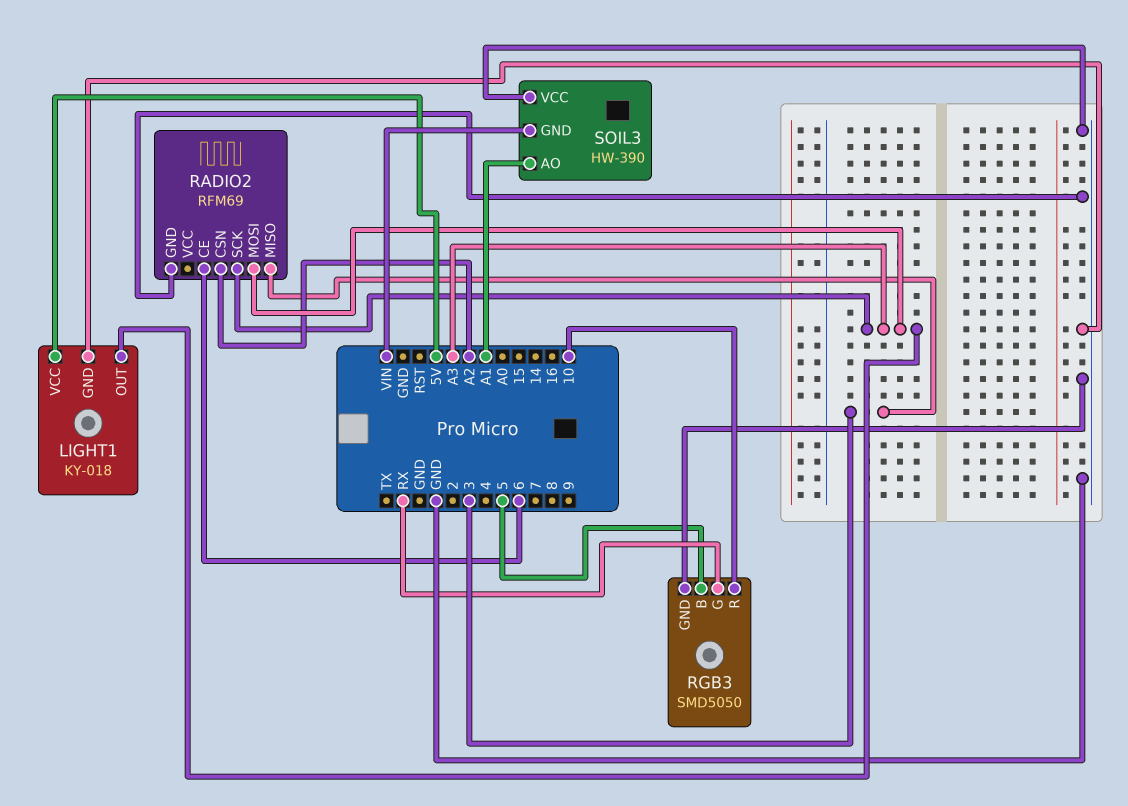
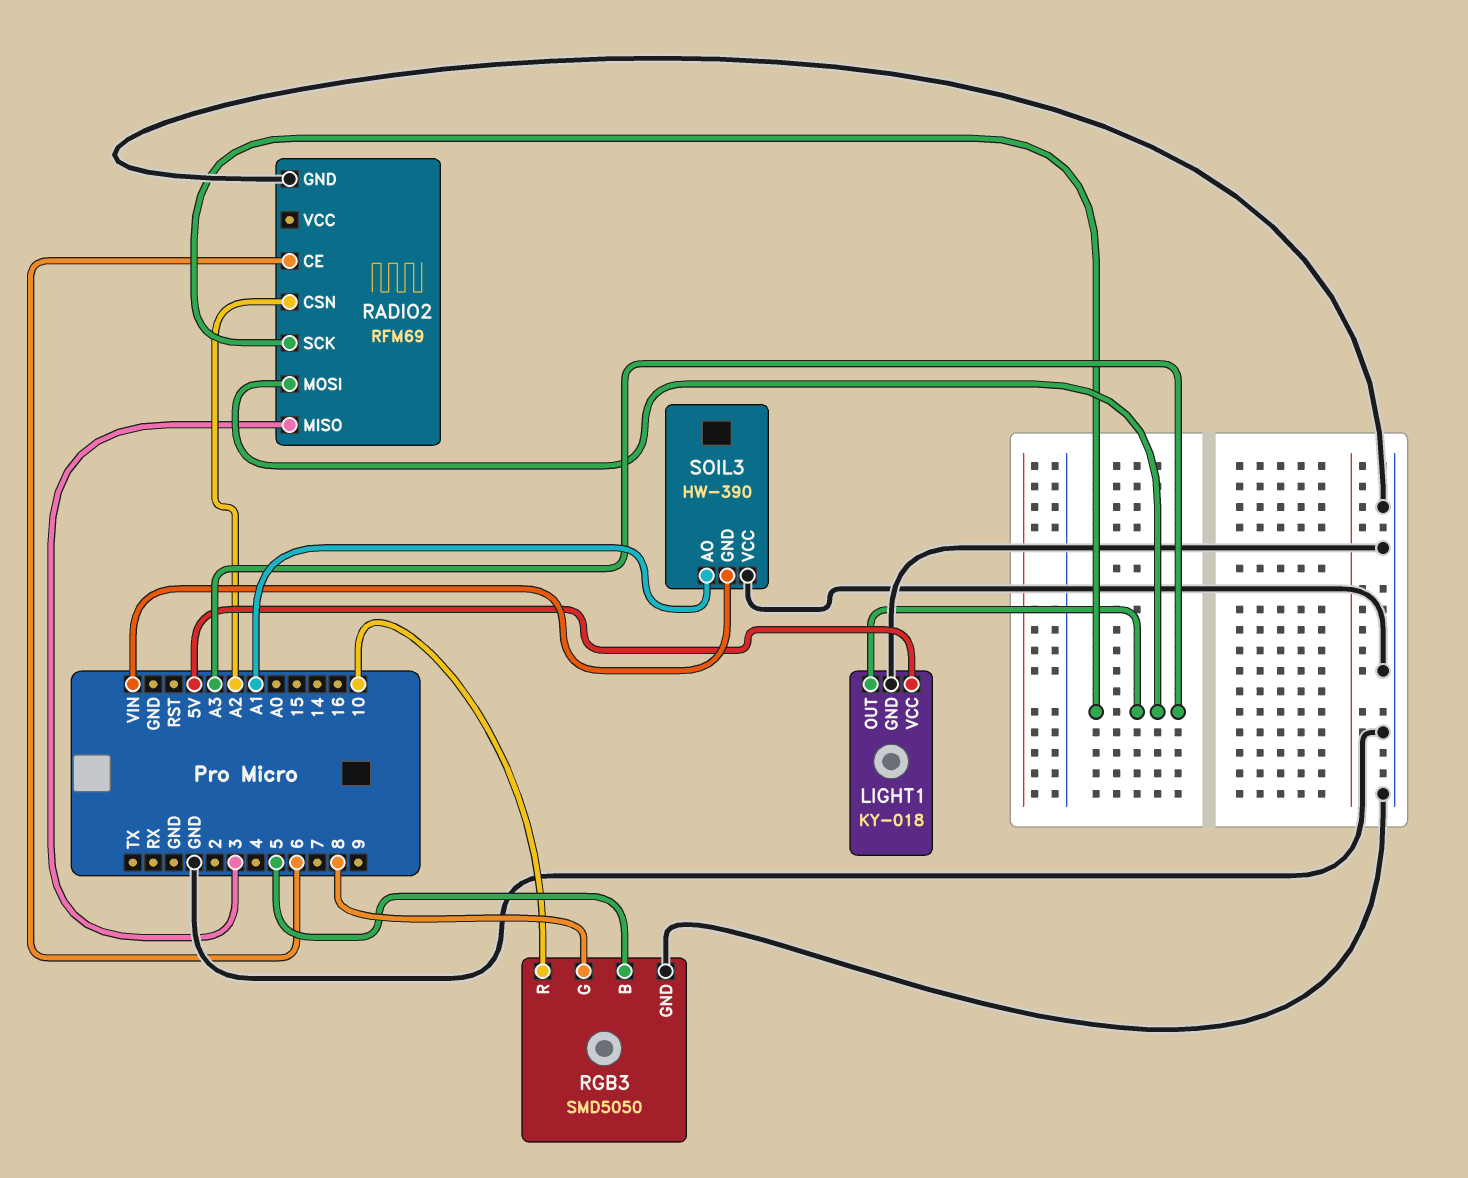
RGB3 pin G: RX -> 8

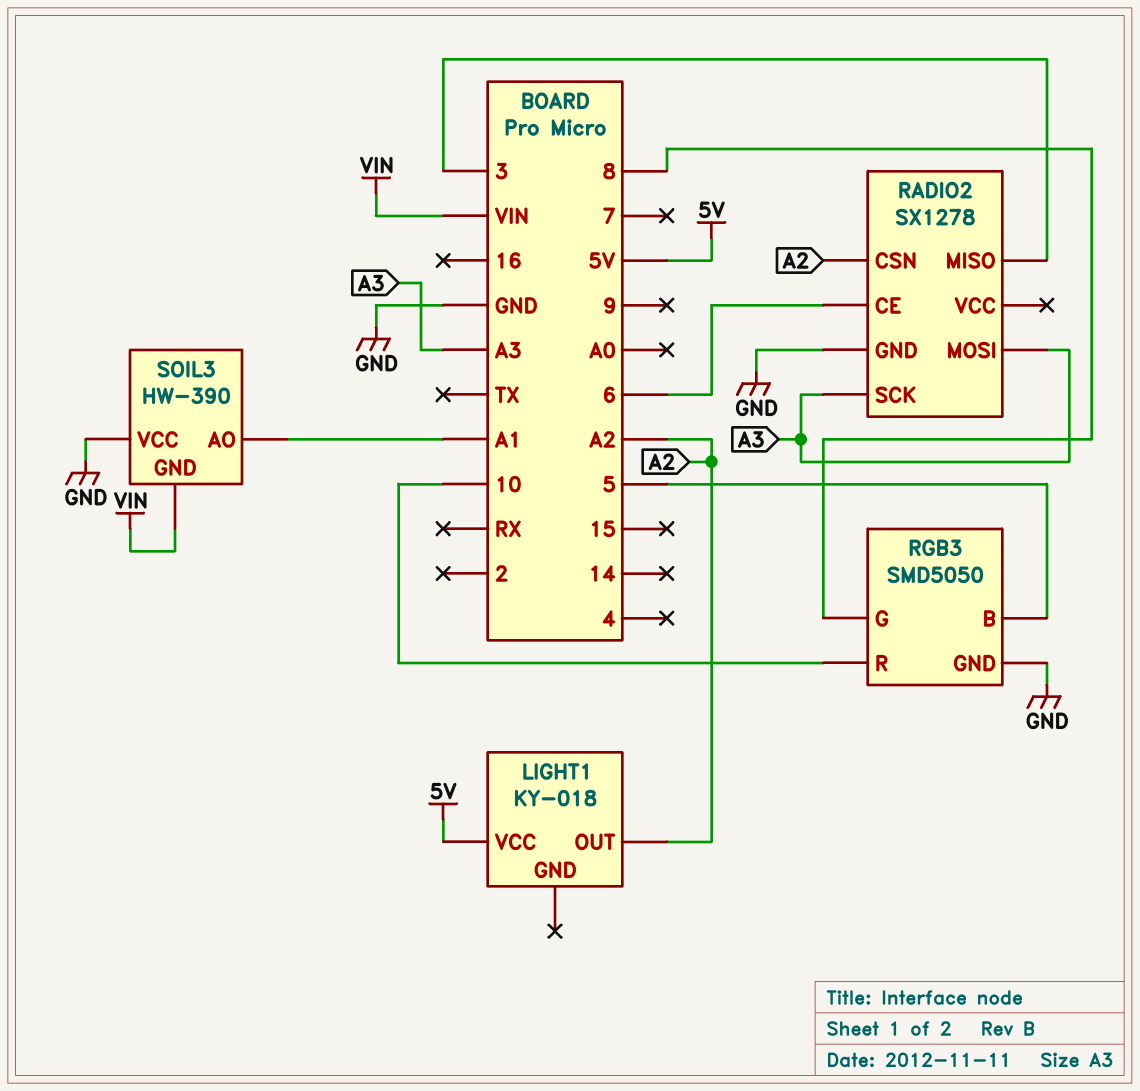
LIGHT1 pin GND: GND -> none
LIGHT1 pin OUT: A3 -> A2
RADIO2: RFM69 -> SX1278

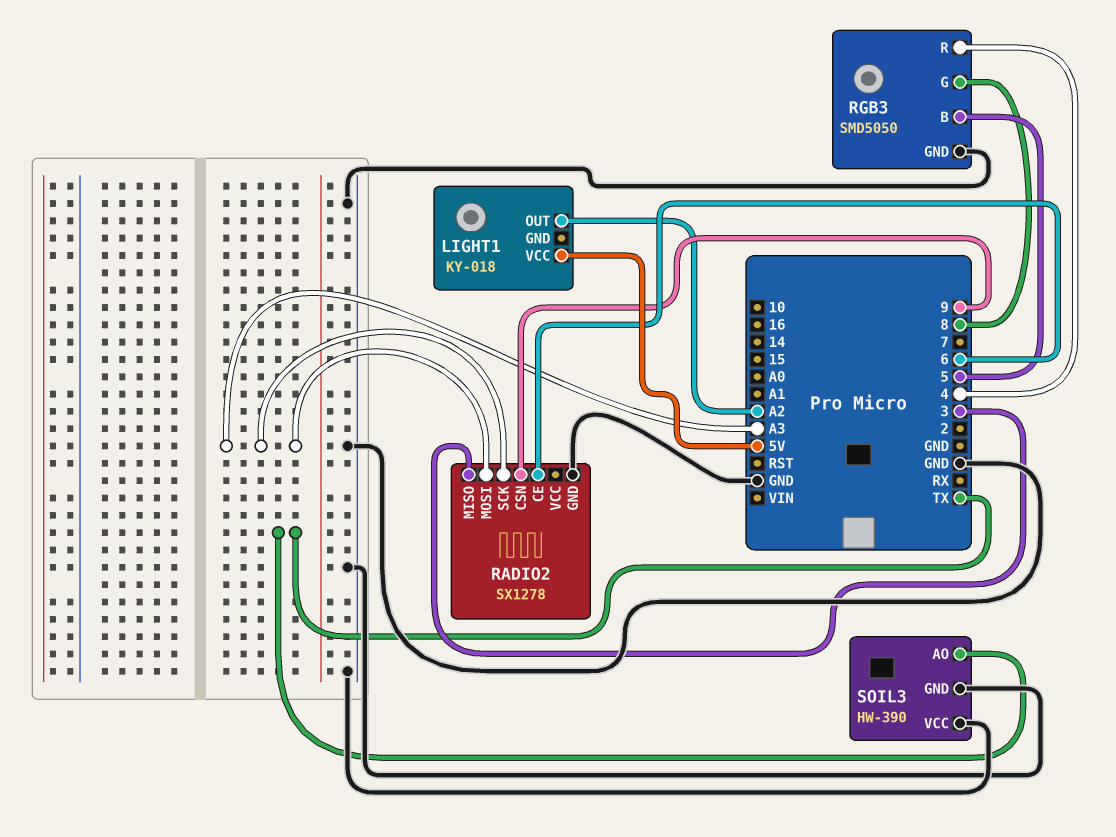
RADIO2 pin CSN: A2 -> 9
RGB3 pin R: 10 -> 4
SOIL3 pin AO: A1 -> TX
SOIL3 pin GND: VIN -> GND

